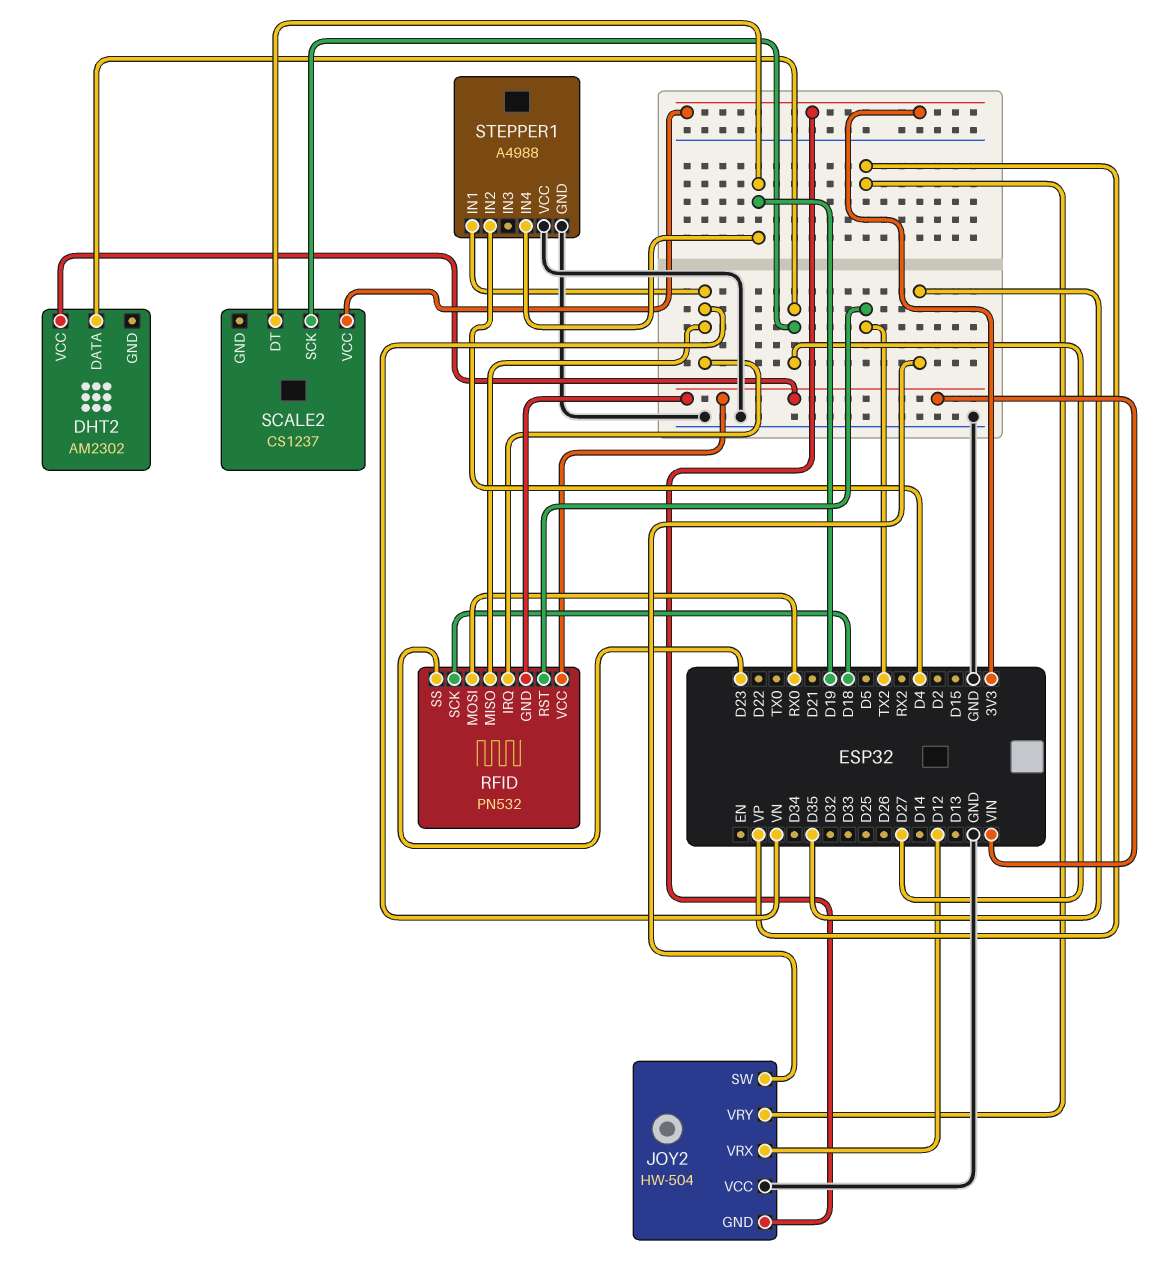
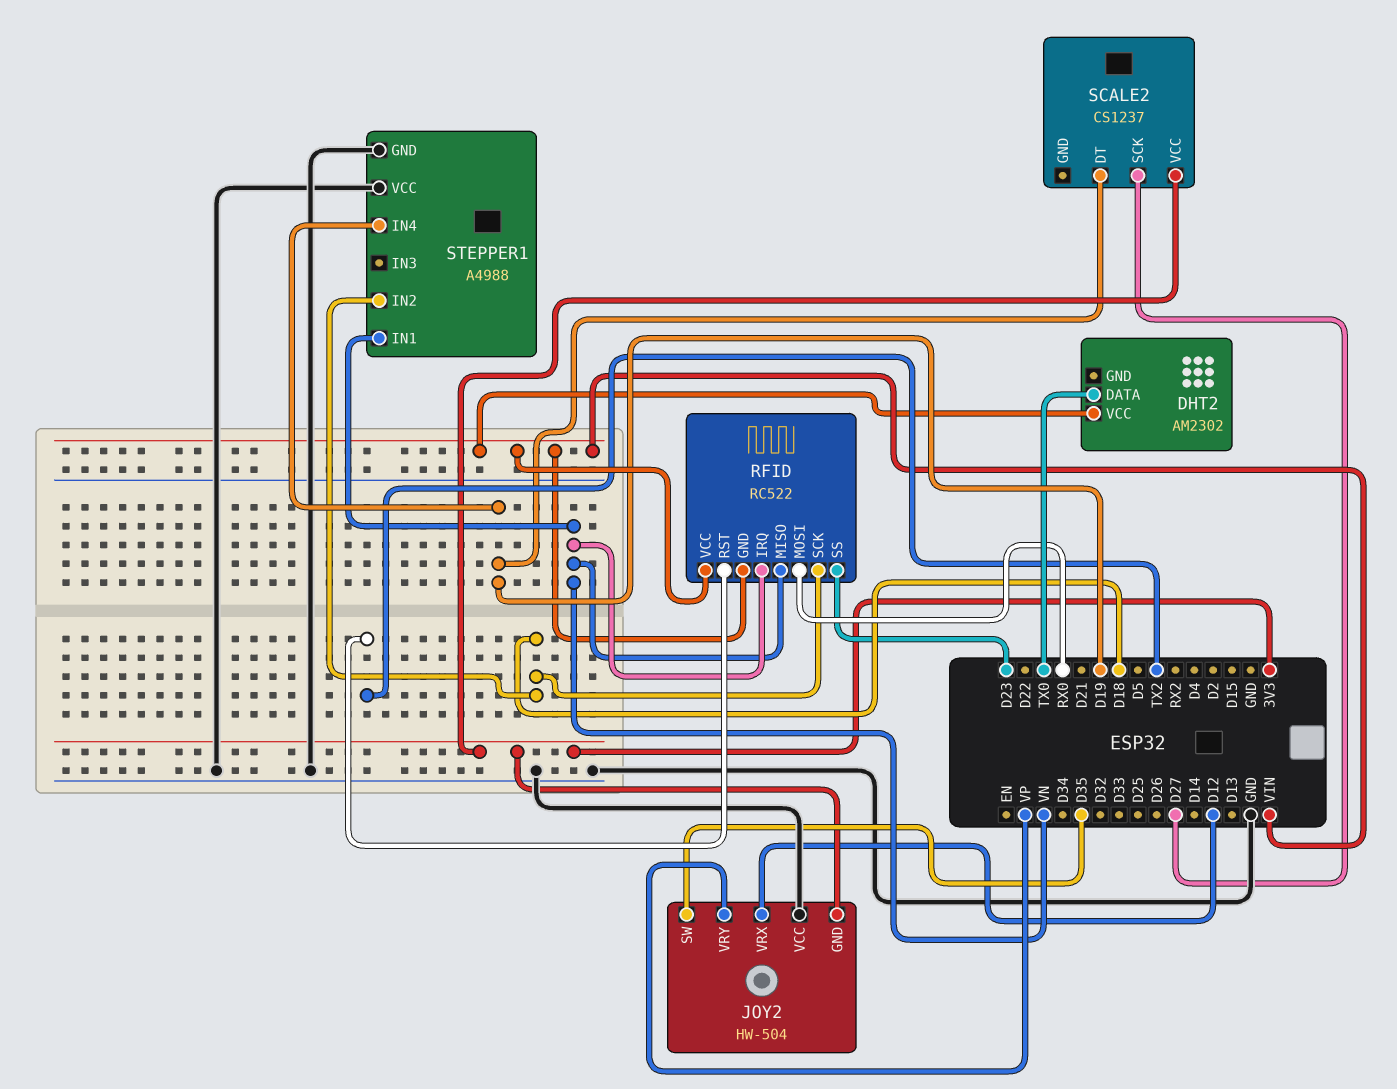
DHT2 pin DATA: D27 -> TX0
RFID: PN532 -> RC522
STEPPER1 pin IN2: D4 -> D18

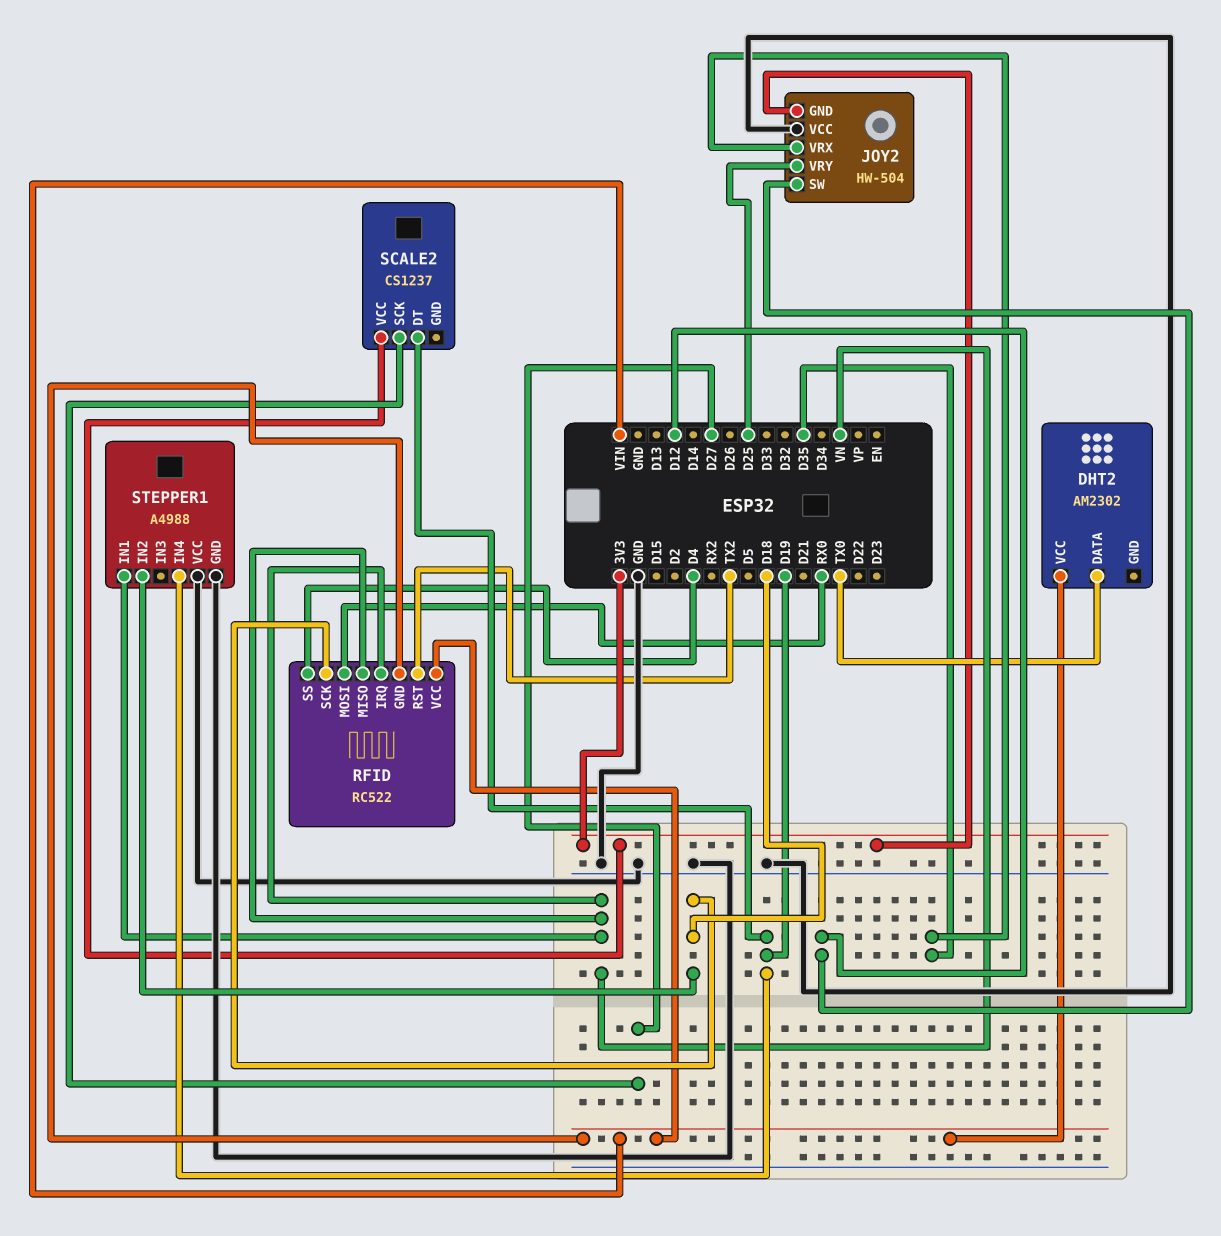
JOY2 pin SW: D35 -> D12
JOY2 pin VRX: D12 -> D35
JOY2 pin VRY: VP -> D25
RFID pin SS: D23 -> D4

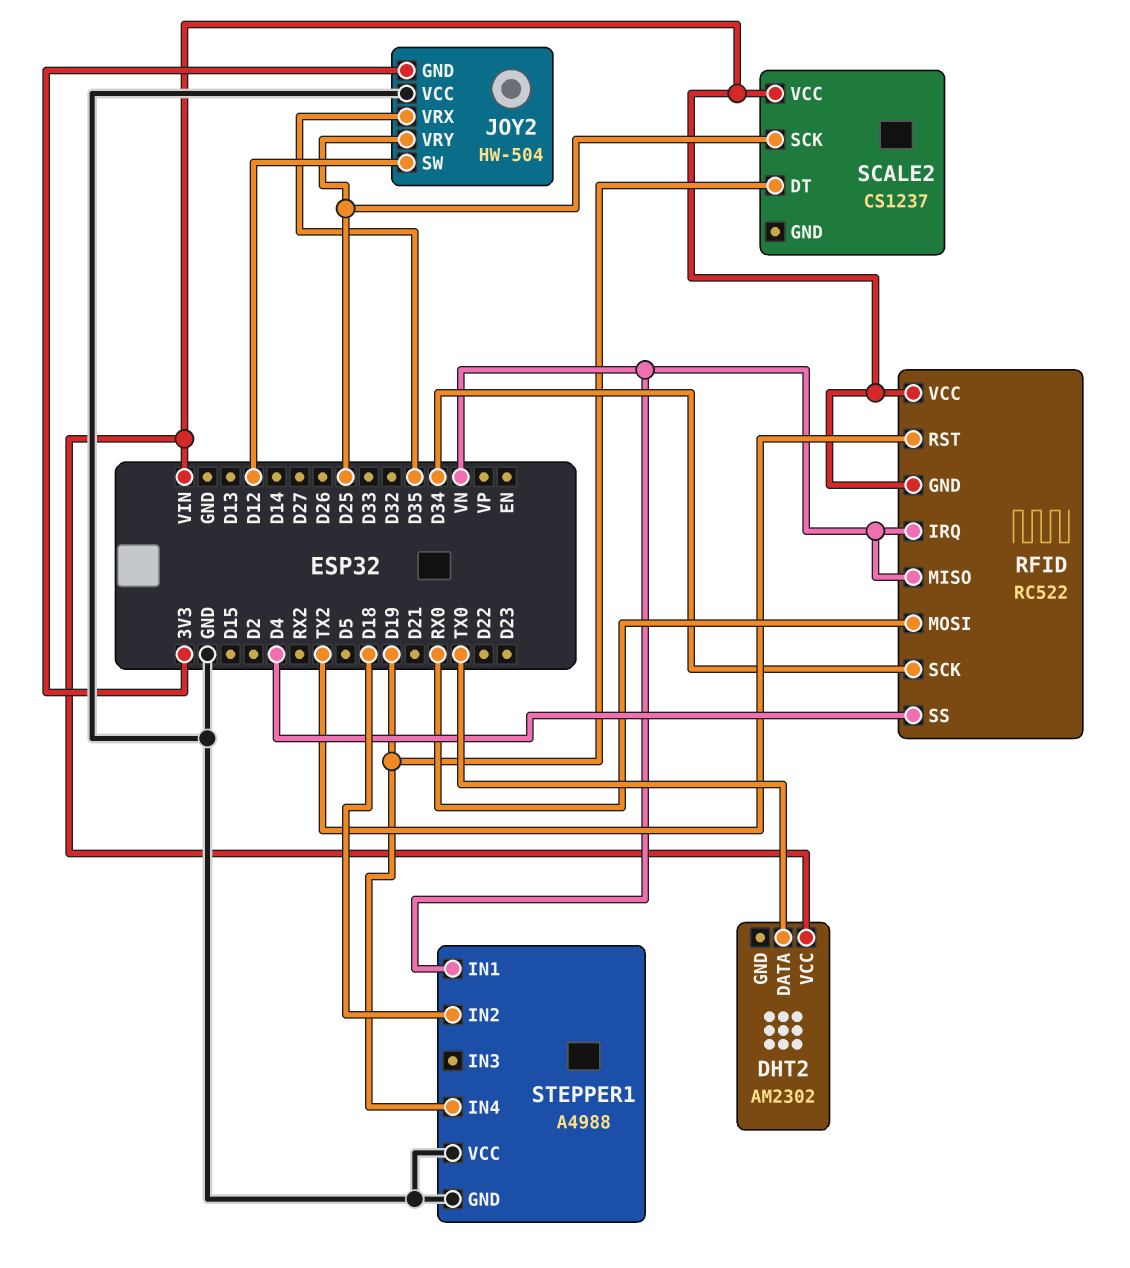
RFID pin SCK: D18 -> D34
SCALE2 pin SCK: D27 -> D25
SCALE2 pin VCC: 3V3 -> VIN

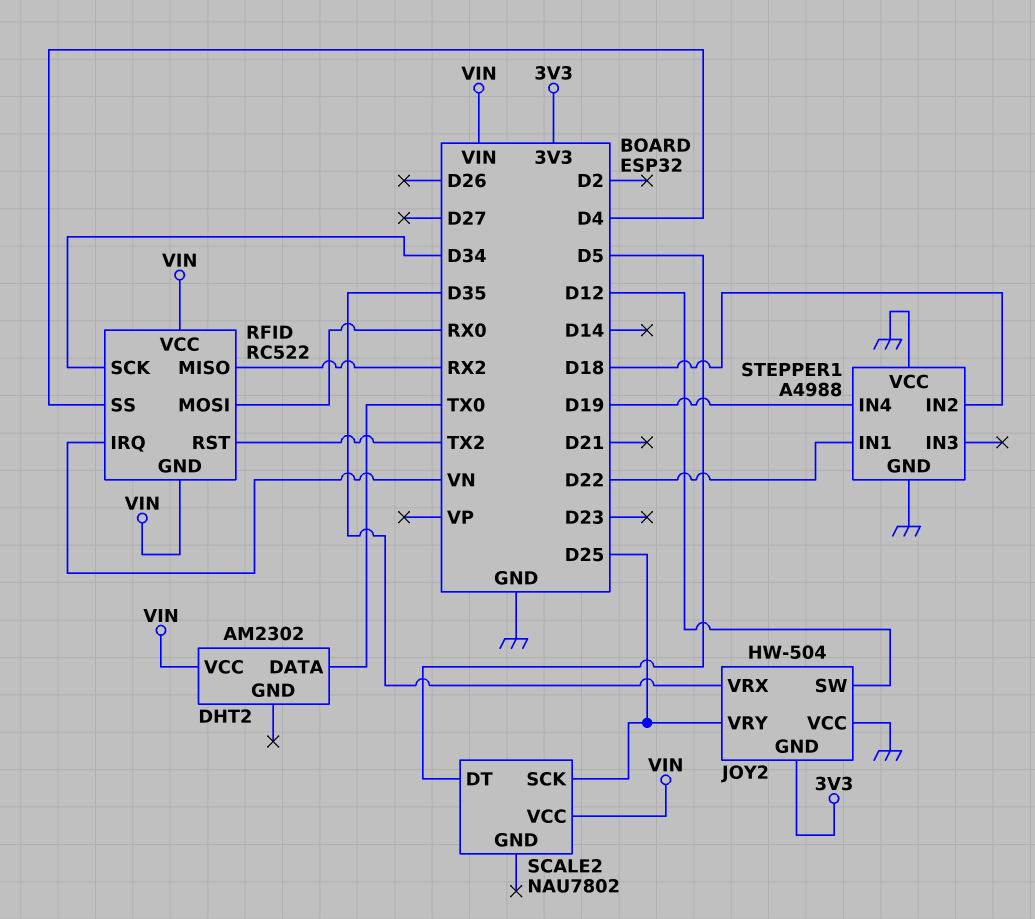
RFID pin MISO: VN -> RX2
SCALE2: CS1237 -> NAU7802
SCALE2 pin DT: D19 -> D5
STEPPER1 pin IN1: VN -> D22

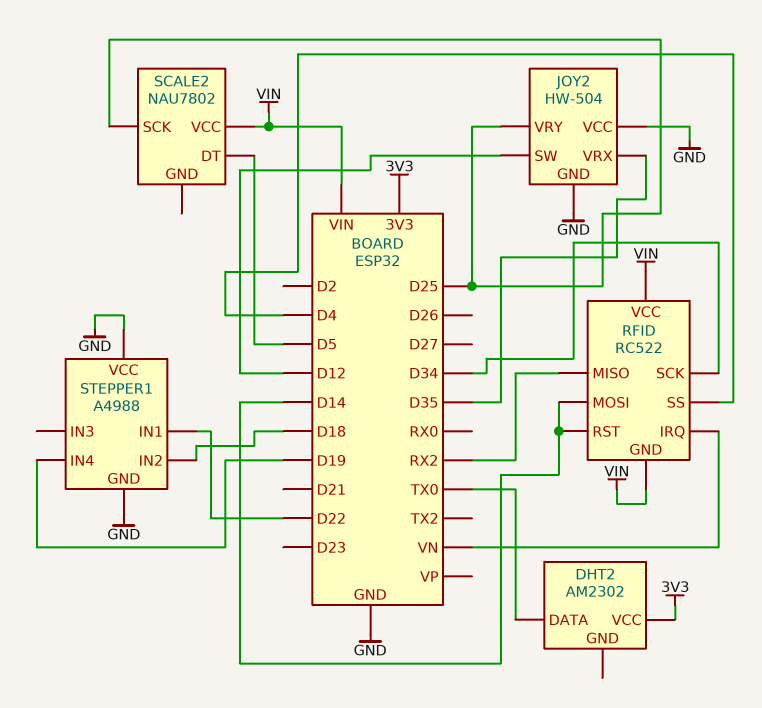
DHT2 pin VCC: VIN -> 3V3
JOY2 pin GND: 3V3 -> GND
RFID pin MOSI: RX0 -> D14
RFID pin RST: TX2 -> D14

